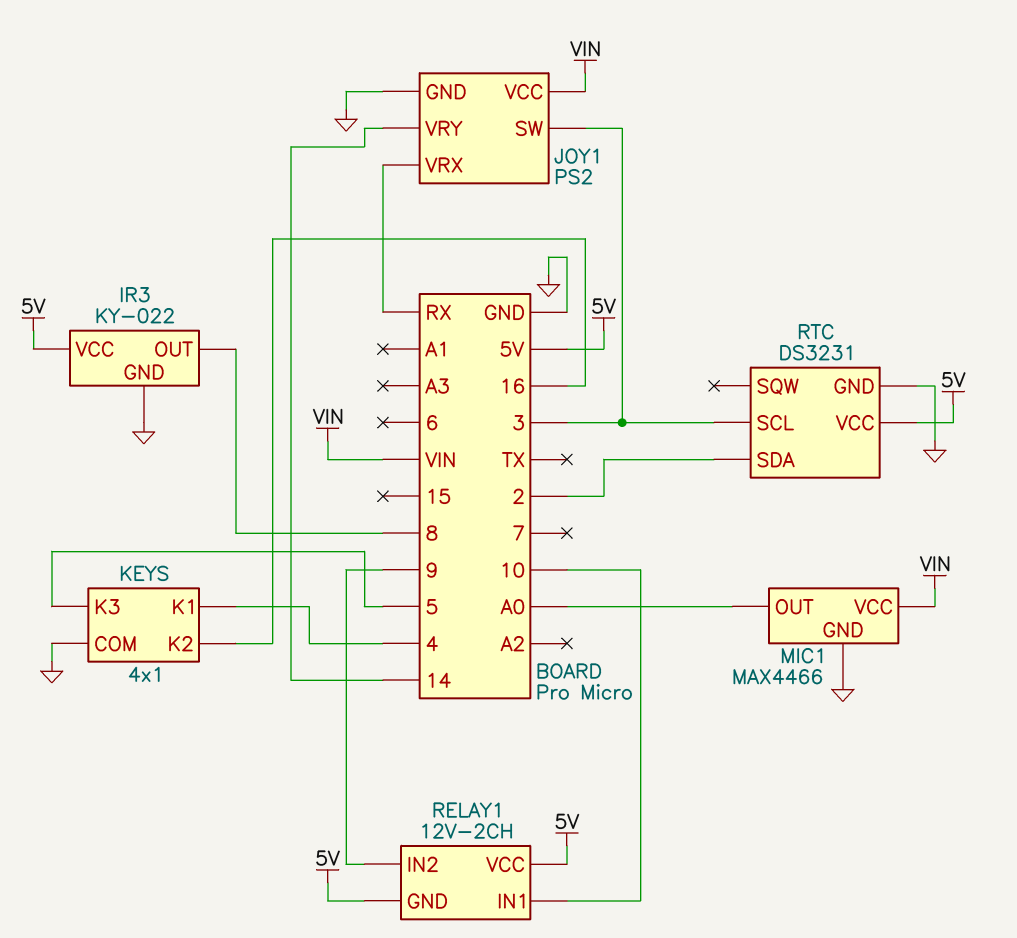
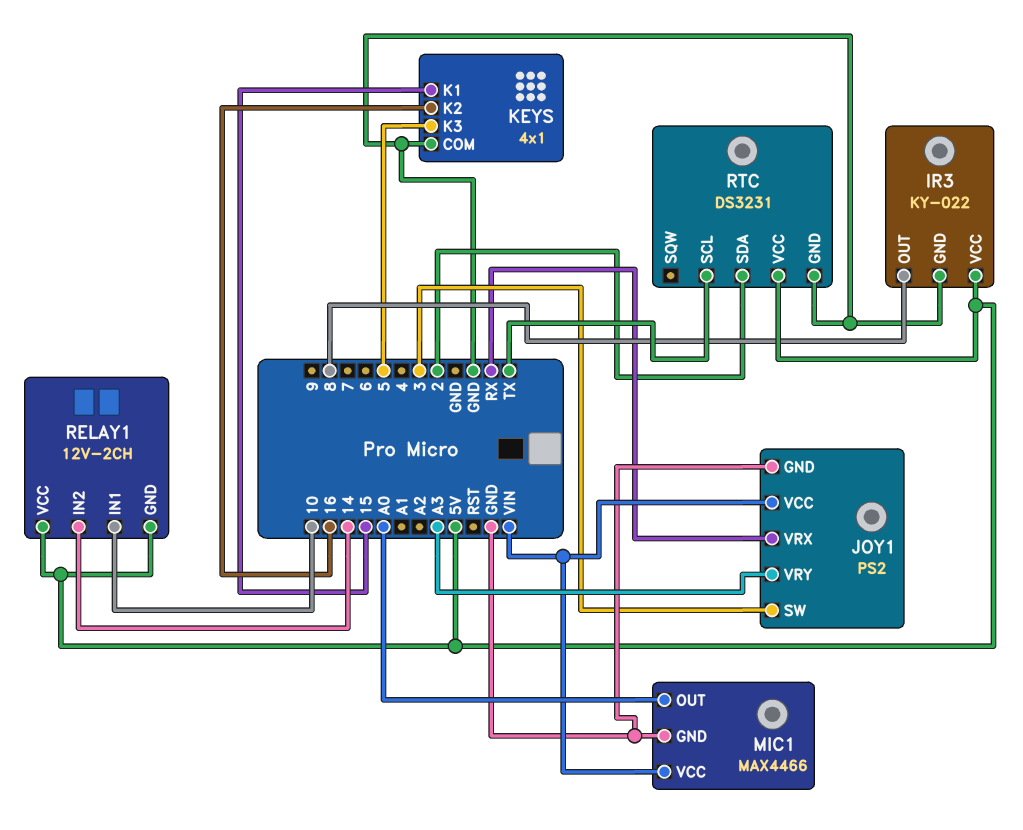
JOY1 pin VRY: 14 -> A3
KEYS pin K1: 4 -> 15
RELAY1 pin IN2: 9 -> 14
RTC pin SCL: 3 -> TX

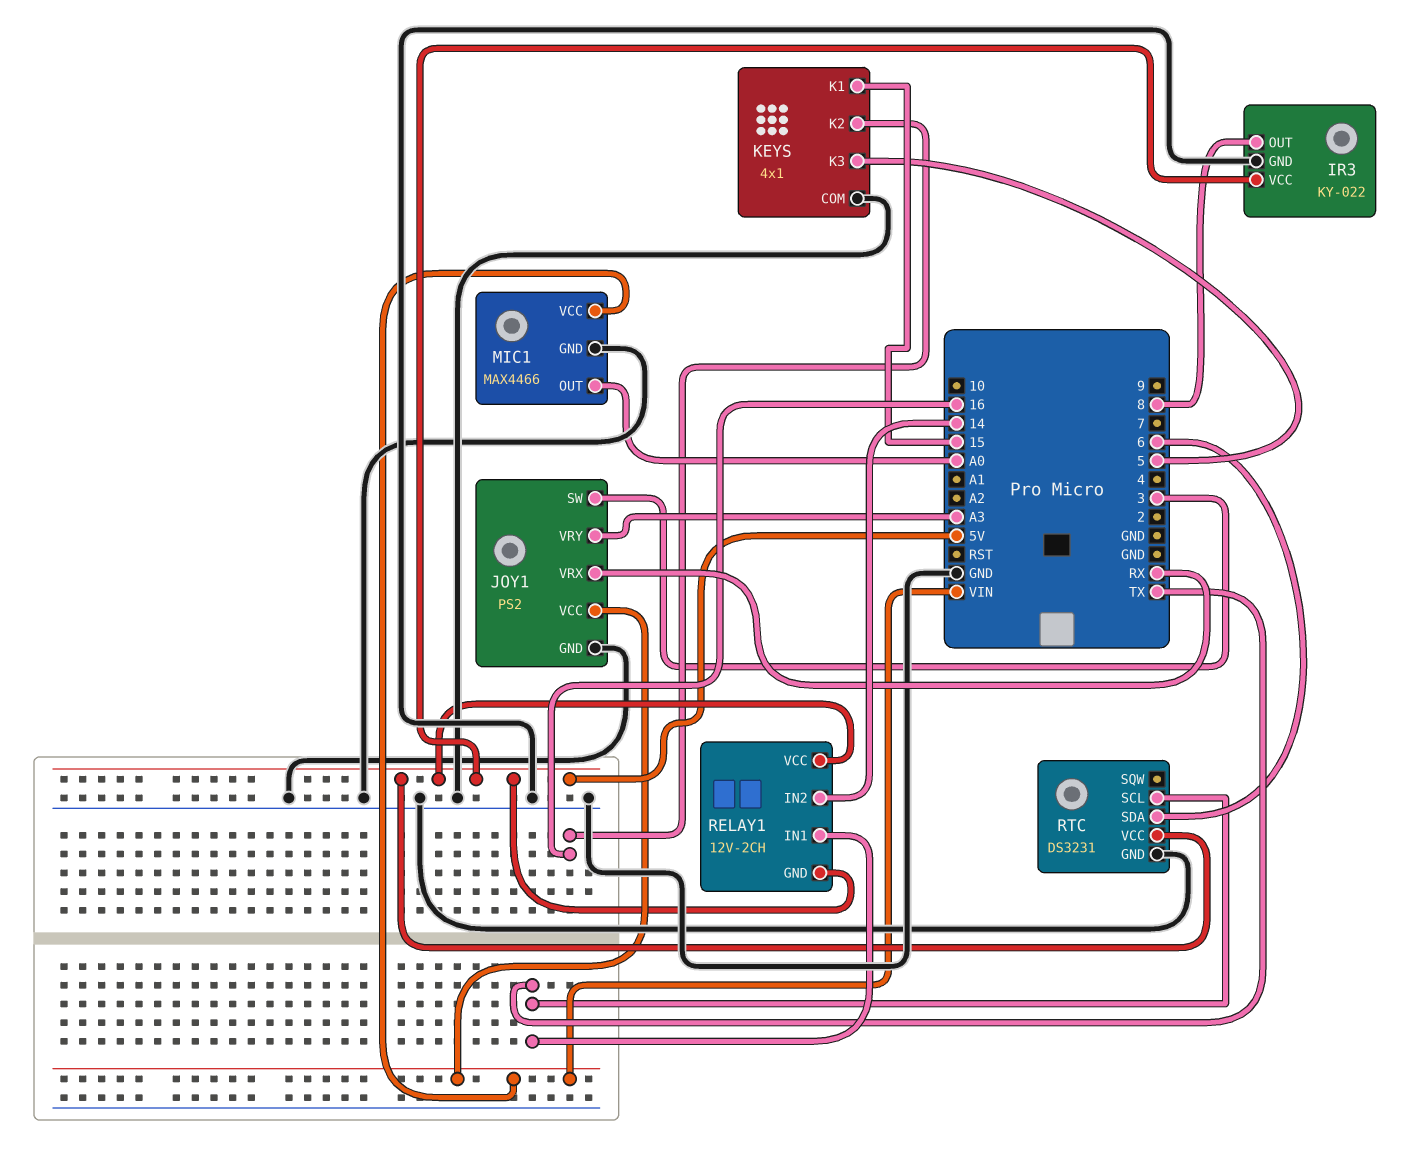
RELAY1 pin IN1: 10 -> TX
RTC pin SDA: 2 -> 6

